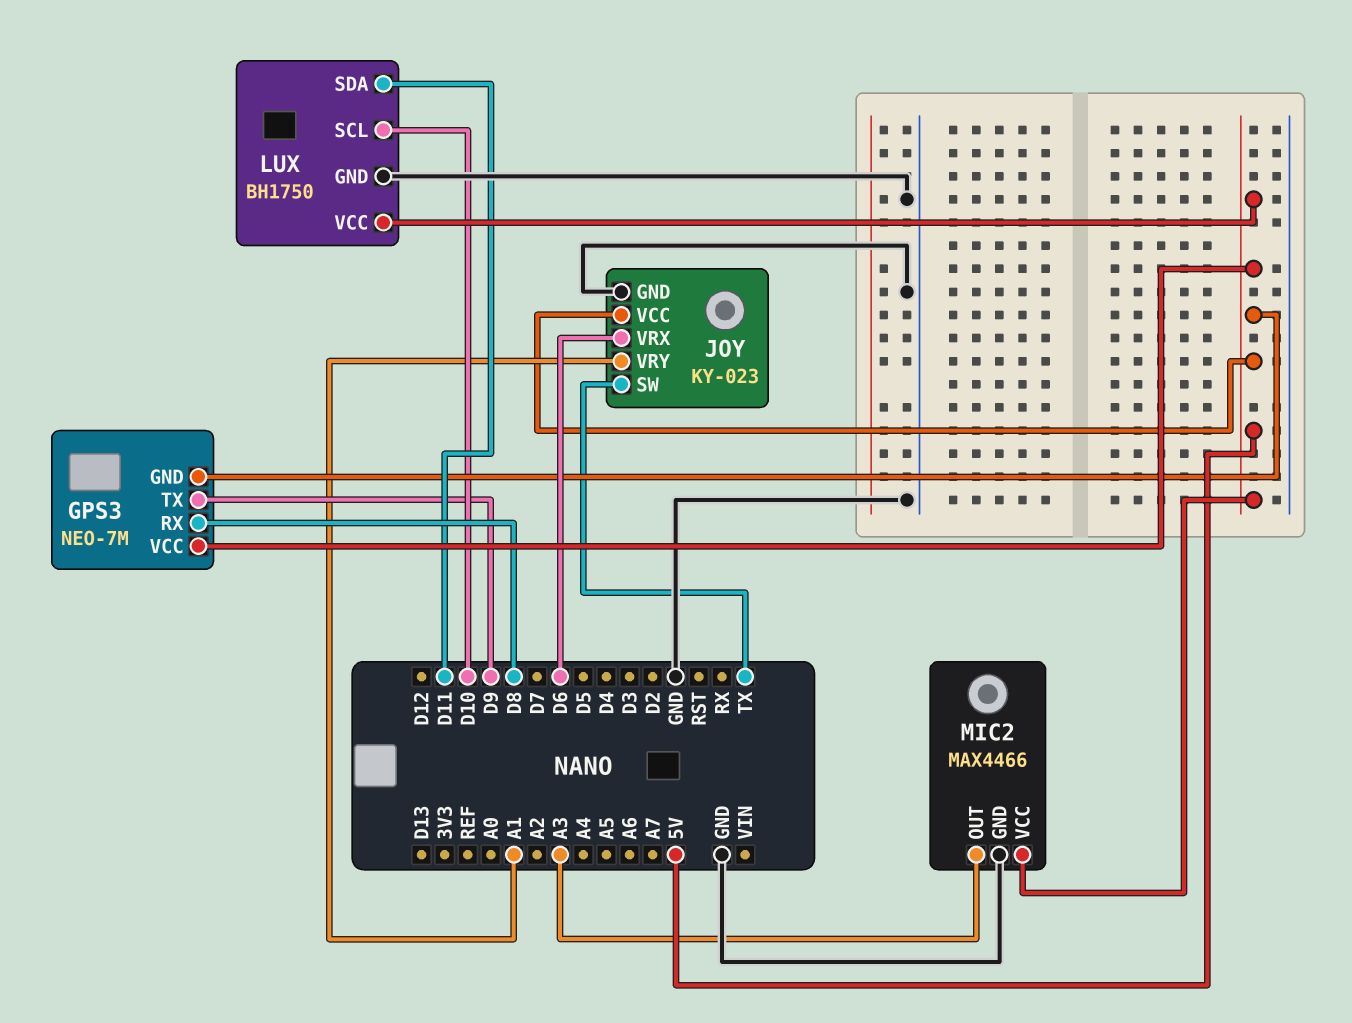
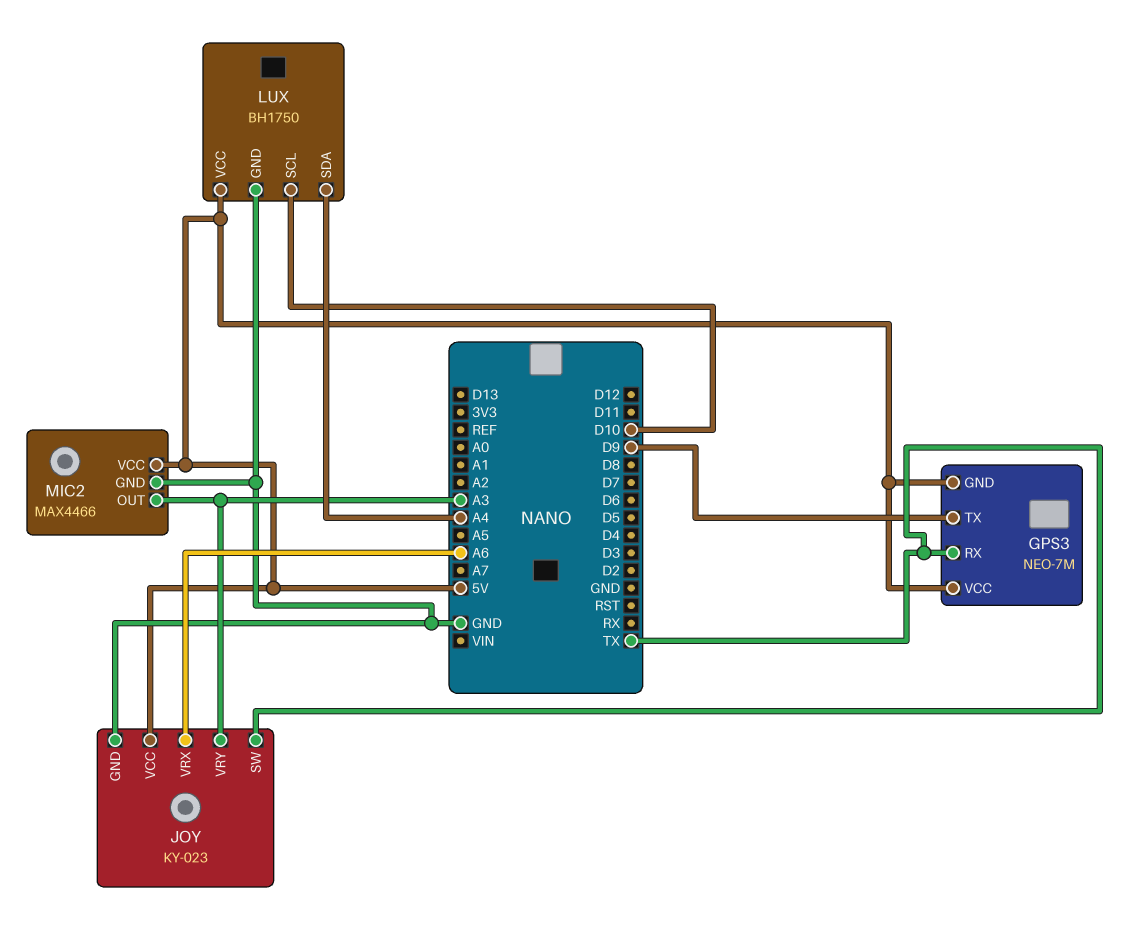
GPS3 pin RX: D8 -> TX
JOY pin VRX: D6 -> A6
JOY pin VRY: A1 -> A3
LUX pin SDA: D11 -> A4

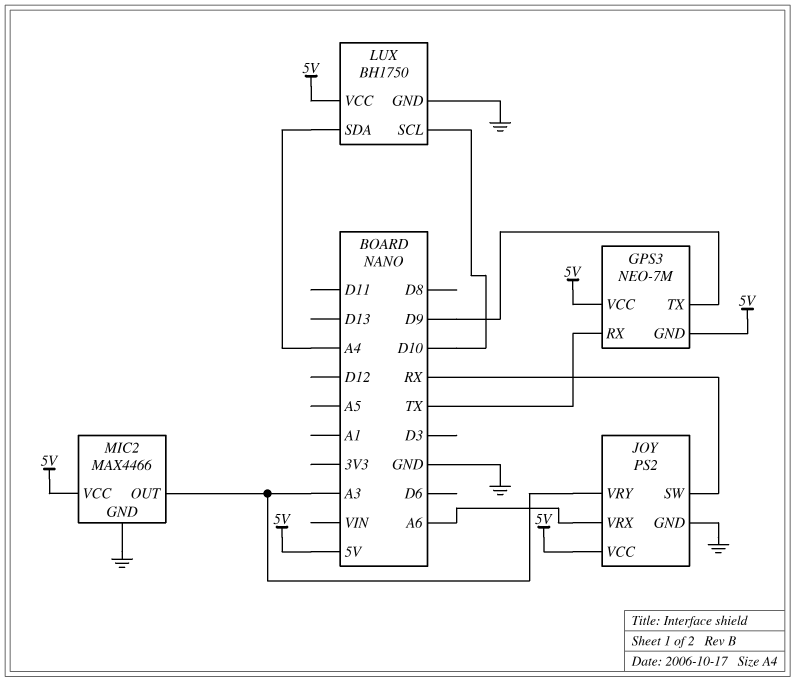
JOY: KY-023 -> PS2
JOY pin SW: TX -> RX

